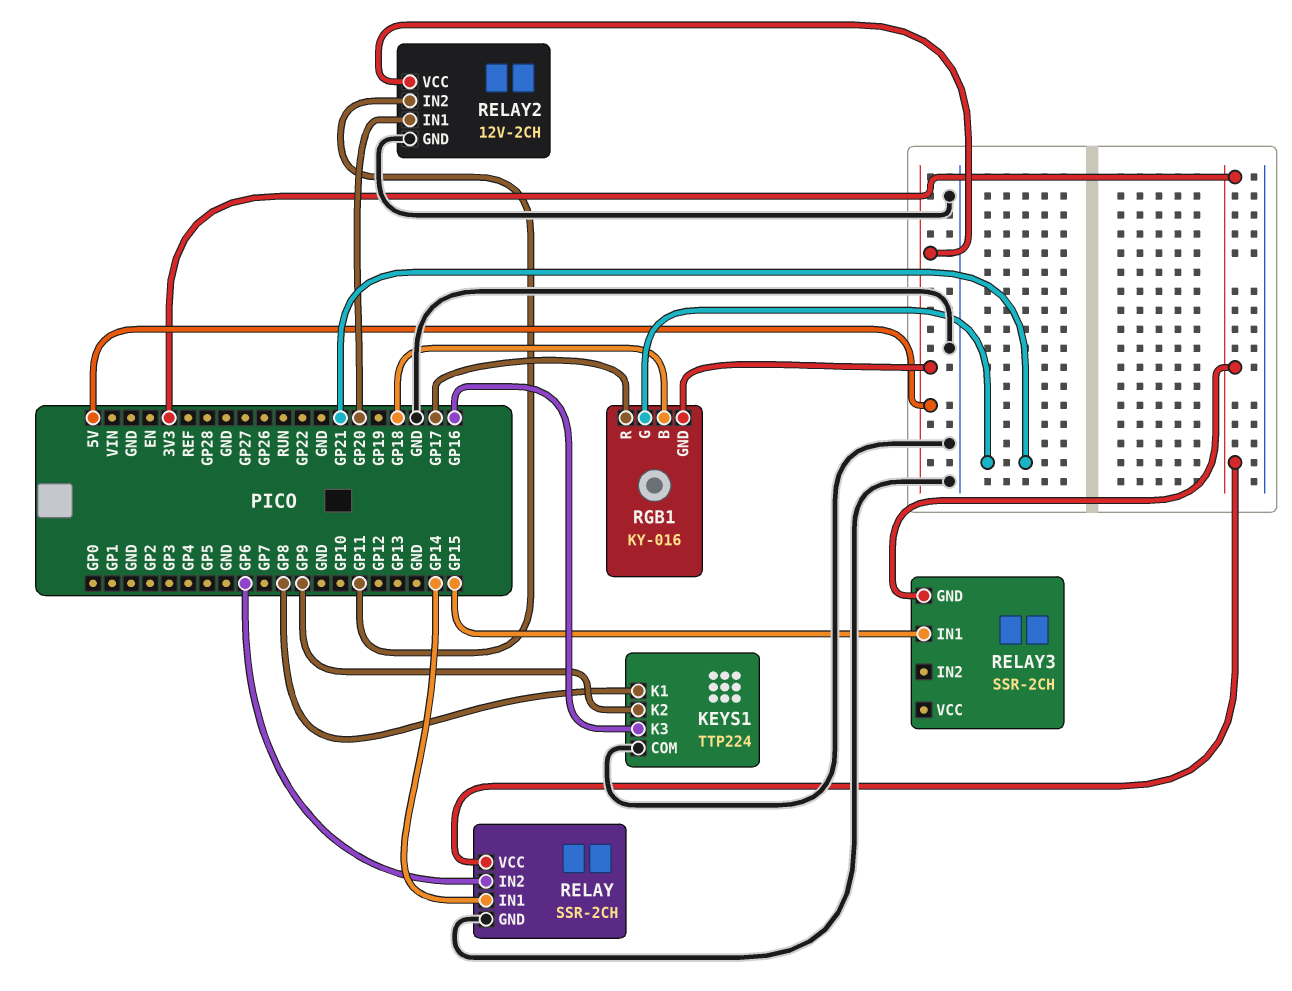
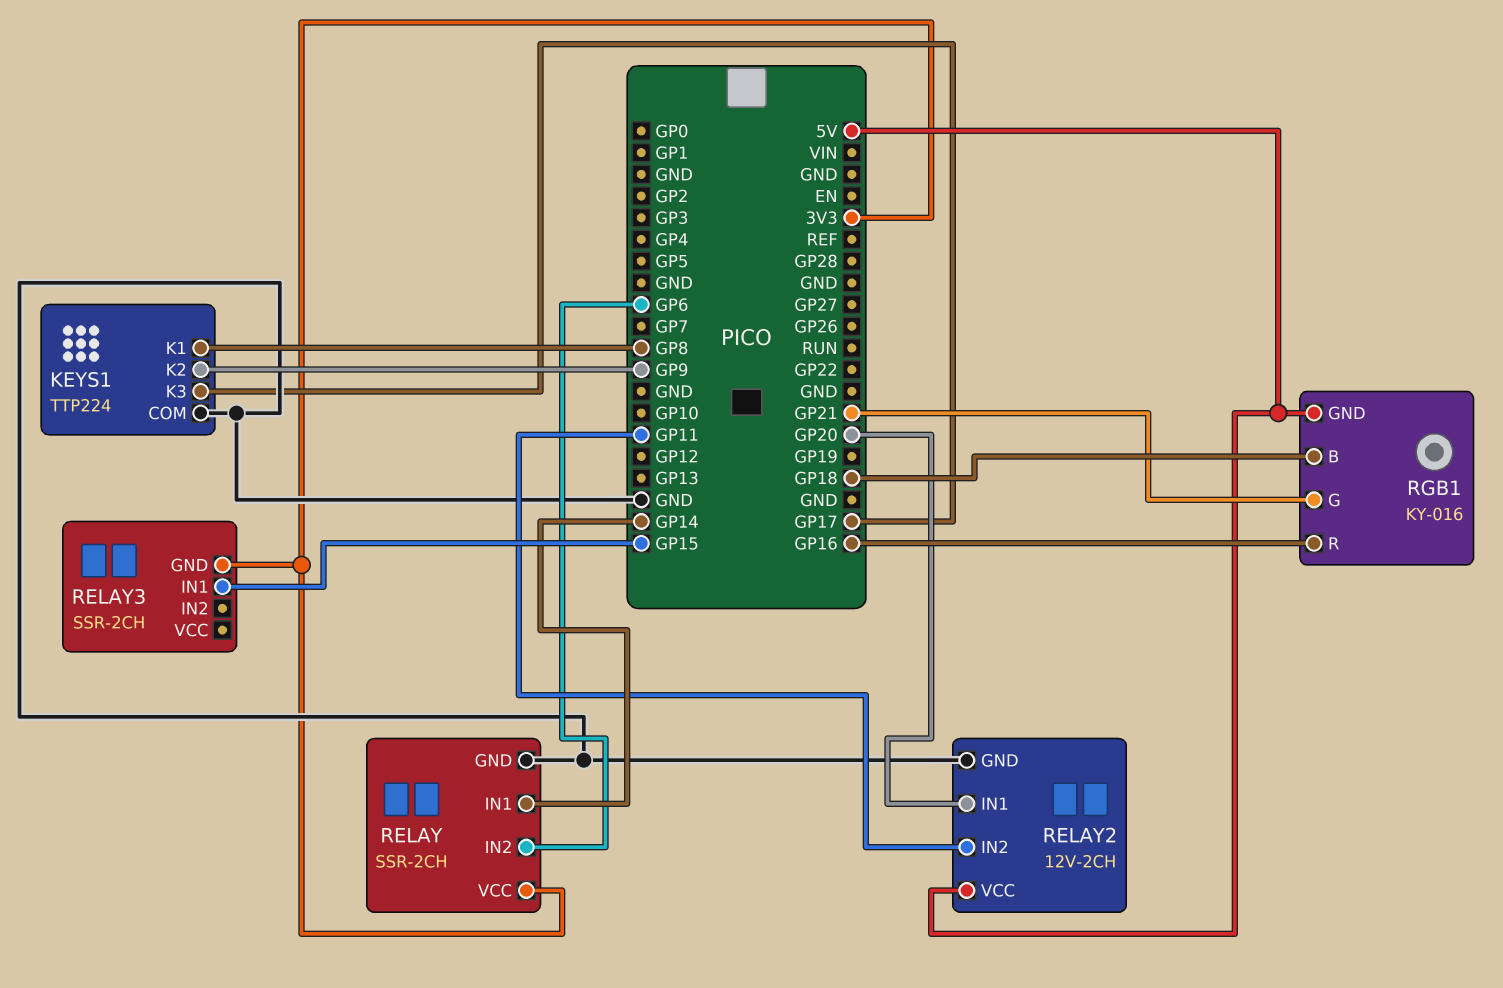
KEYS1 pin K3: GP16 -> GP17
RGB1 pin R: GP17 -> GP16

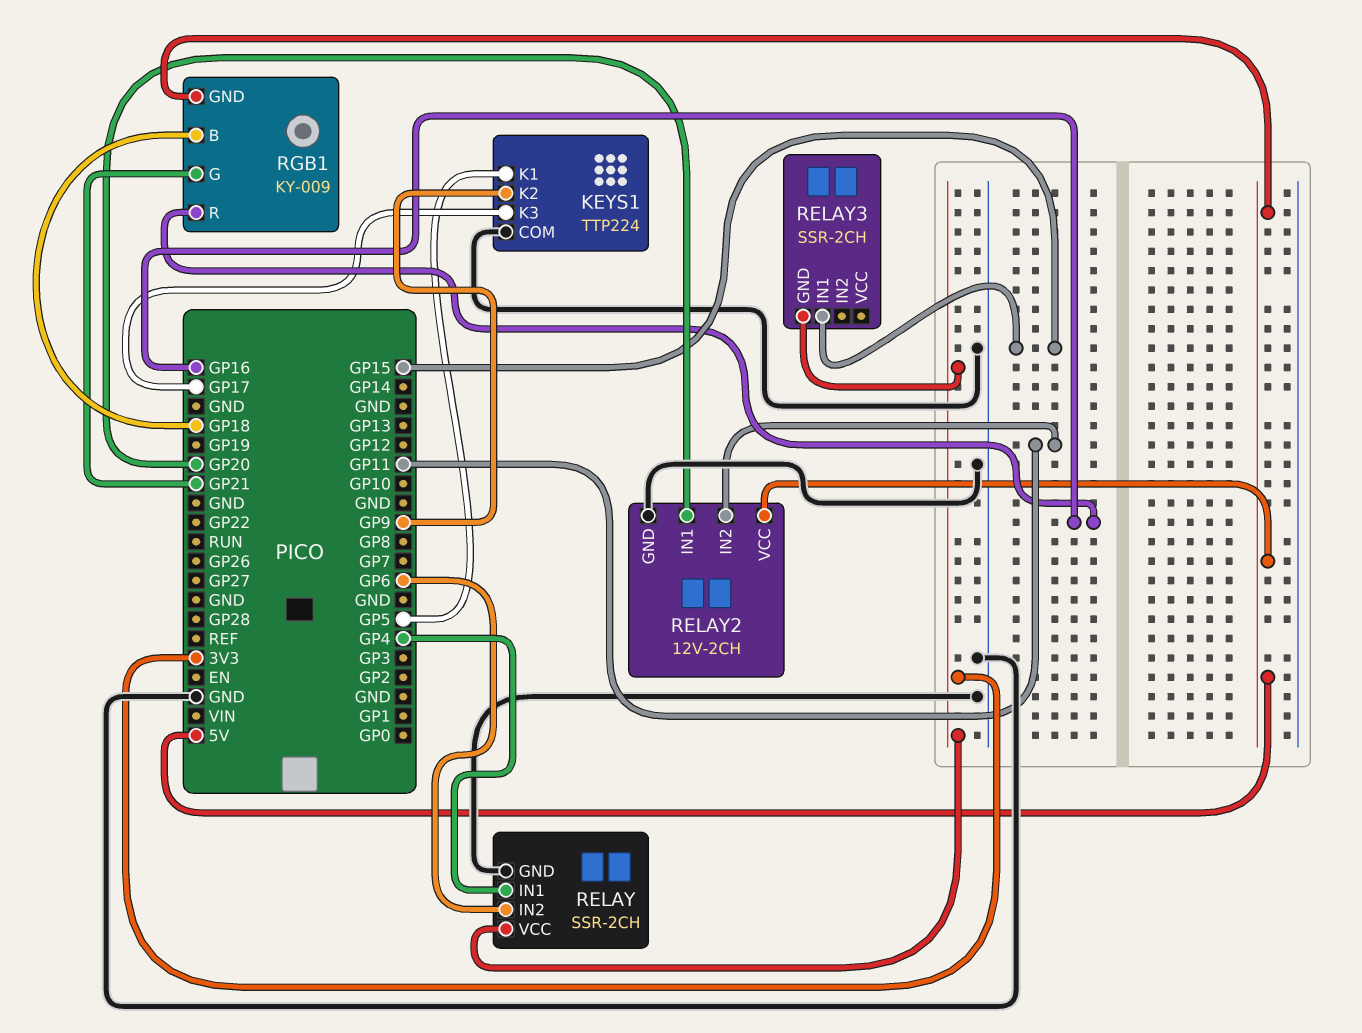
KEYS1 pin K1: GP8 -> GP5
RELAY pin IN1: GP14 -> GP4
RGB1: KY-016 -> KY-009

